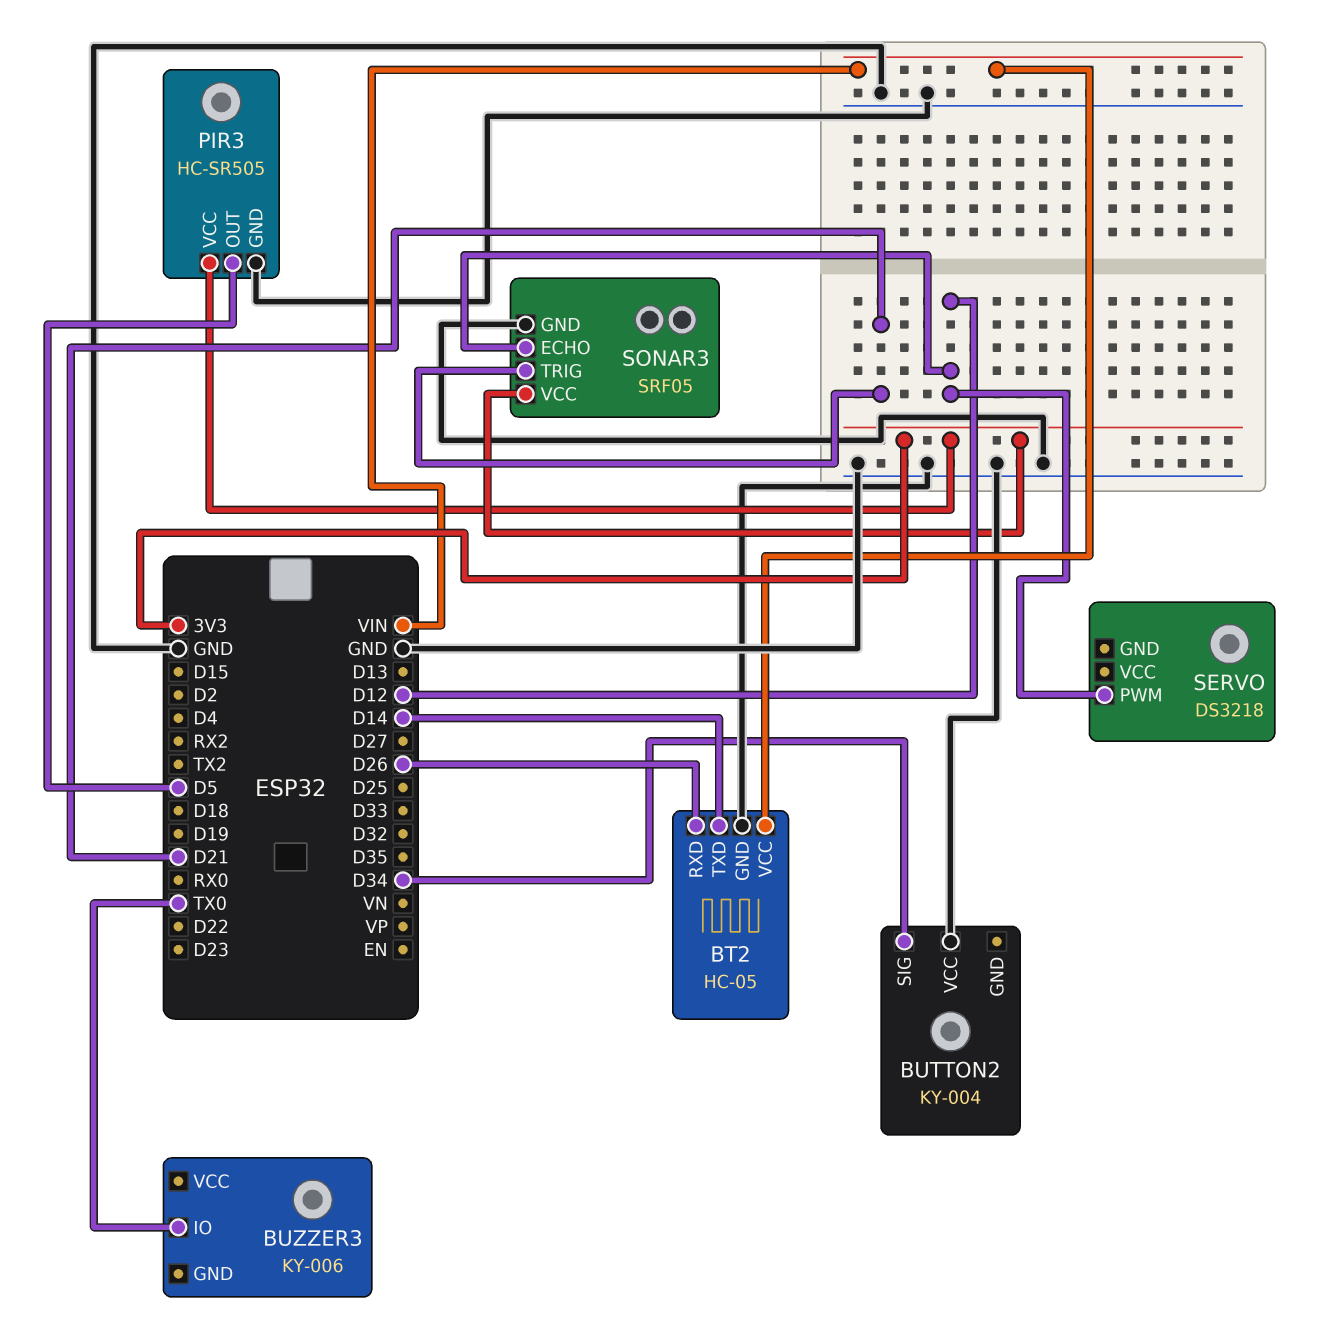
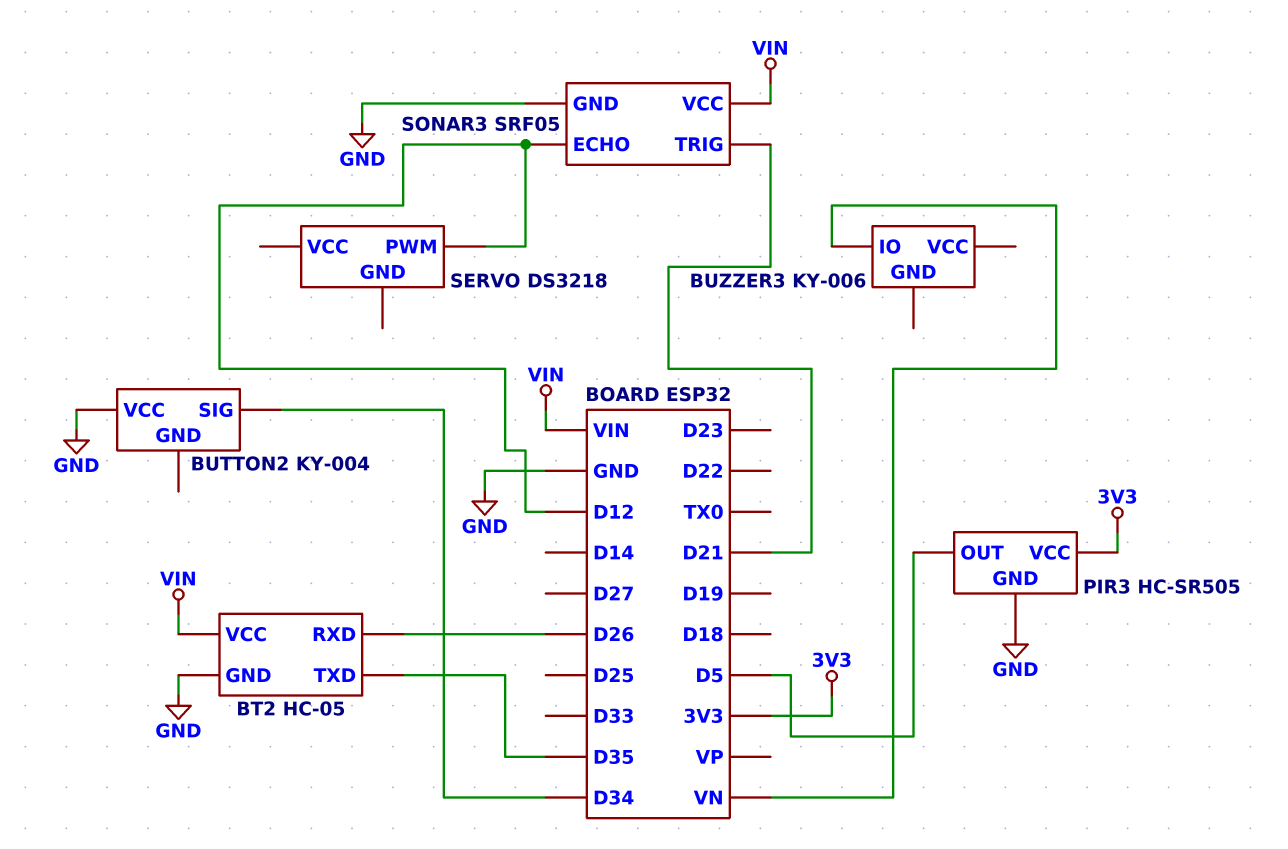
BT2 pin TXD: D14 -> D35
BUZZER3 pin IO: TX0 -> VN
SONAR3 pin VCC: 3V3 -> VIN

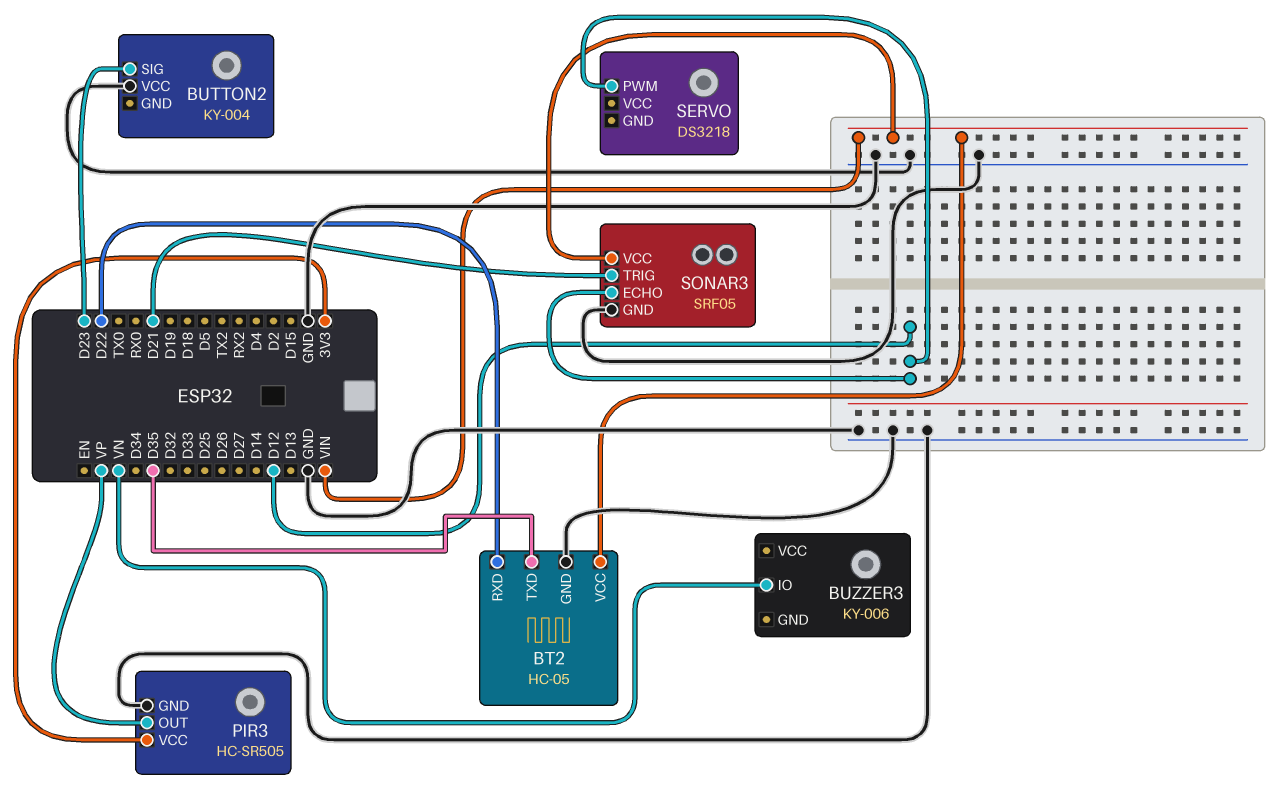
BT2 pin RXD: D26 -> D22
BUTTON2 pin SIG: D34 -> D23
PIR3 pin OUT: D5 -> VP

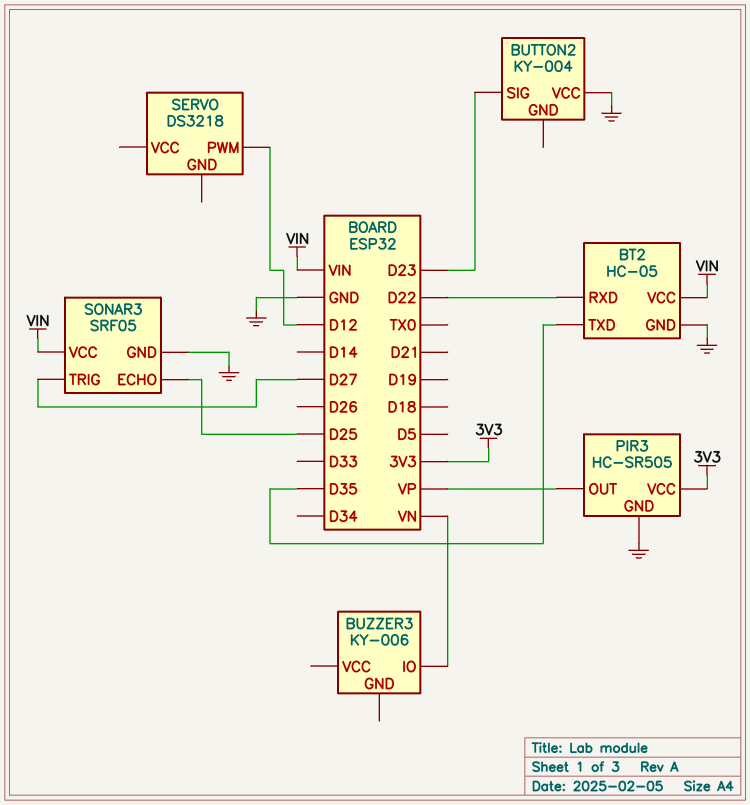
SONAR3 pin ECHO: D12 -> D25
SONAR3 pin TRIG: D21 -> D27

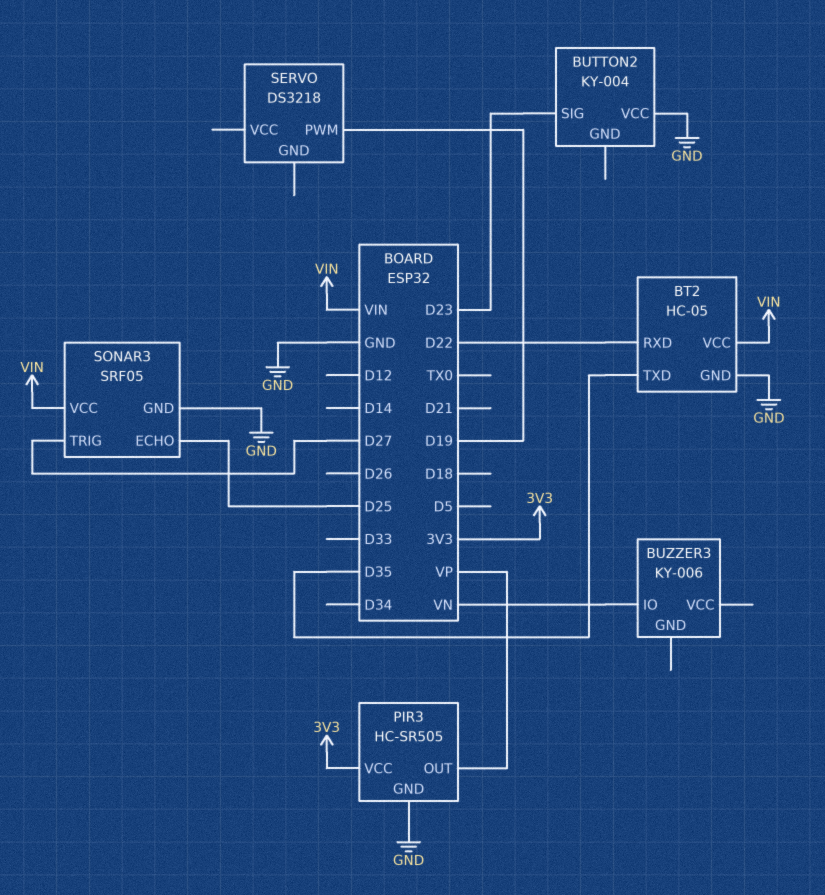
SERVO pin PWM: D12 -> D19

